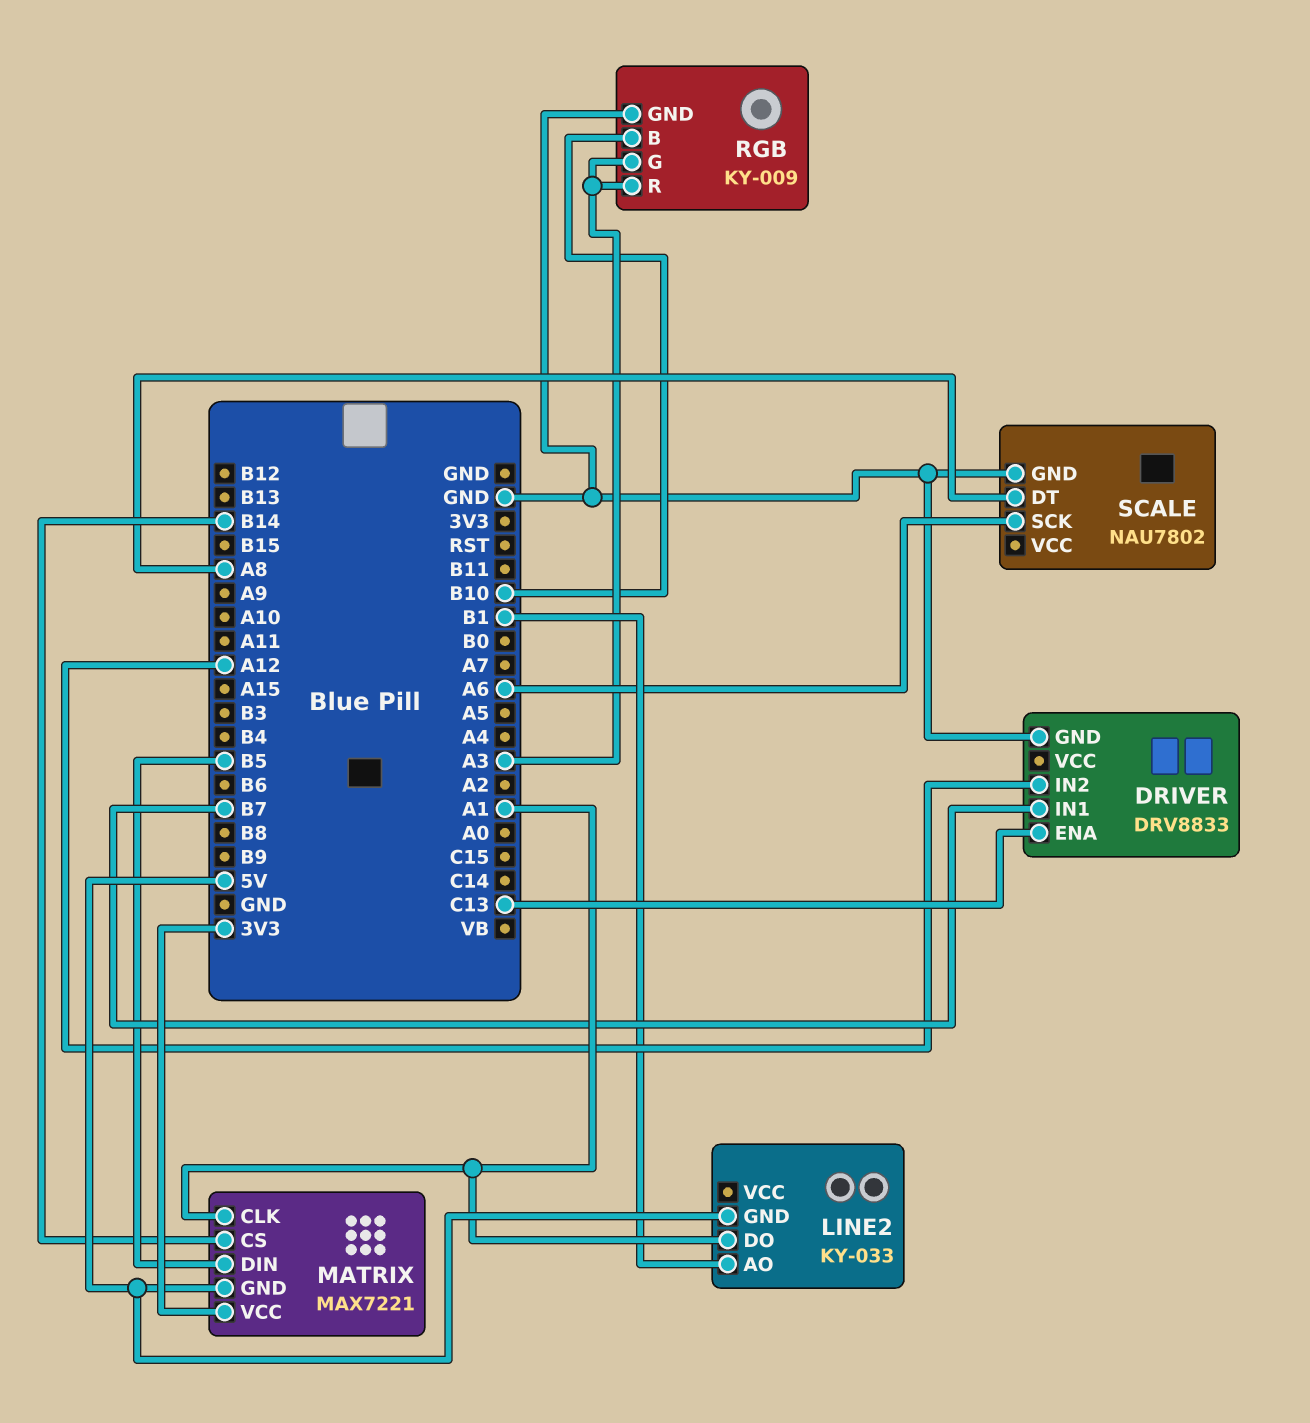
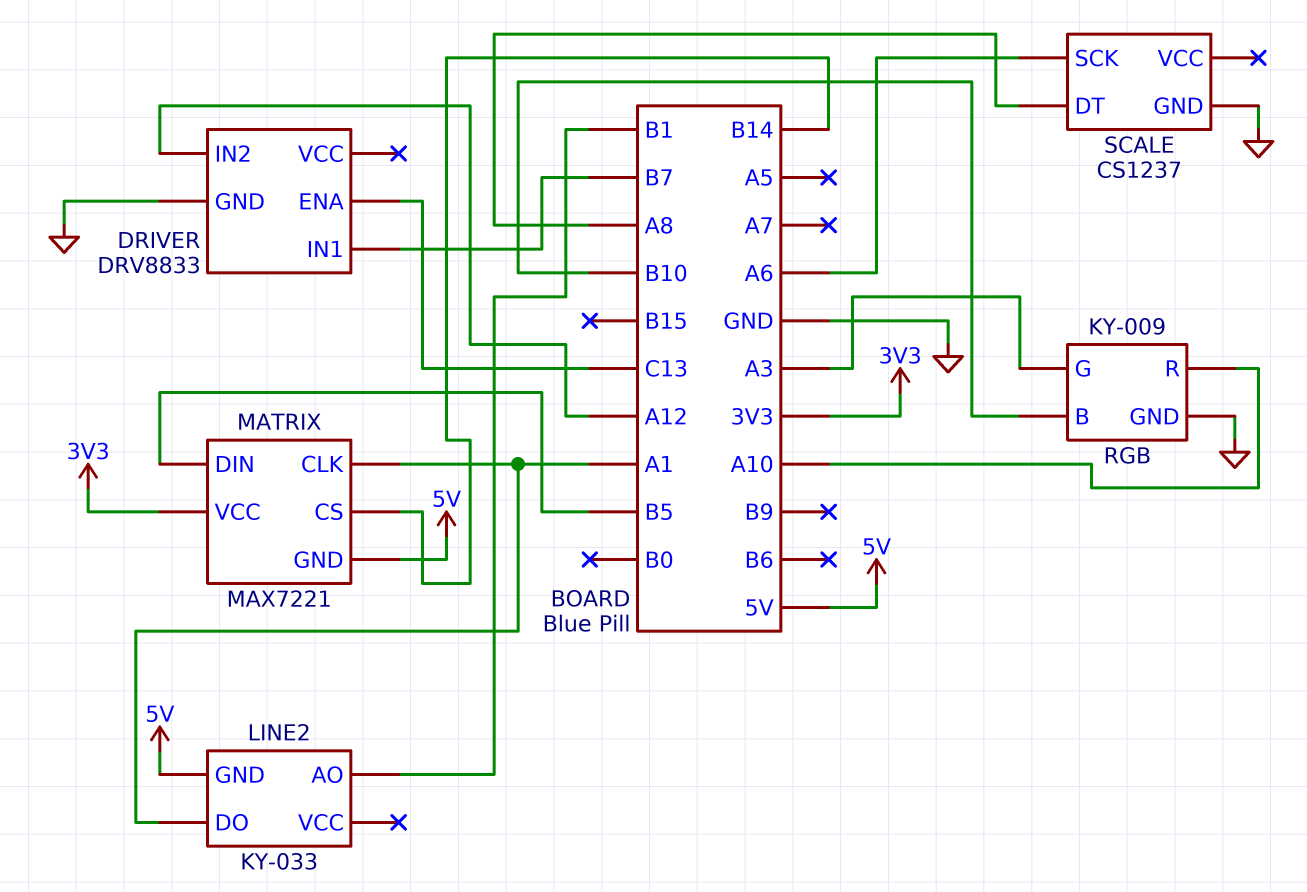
RGB pin R: A3 -> A10
SCALE: NAU7802 -> CS1237

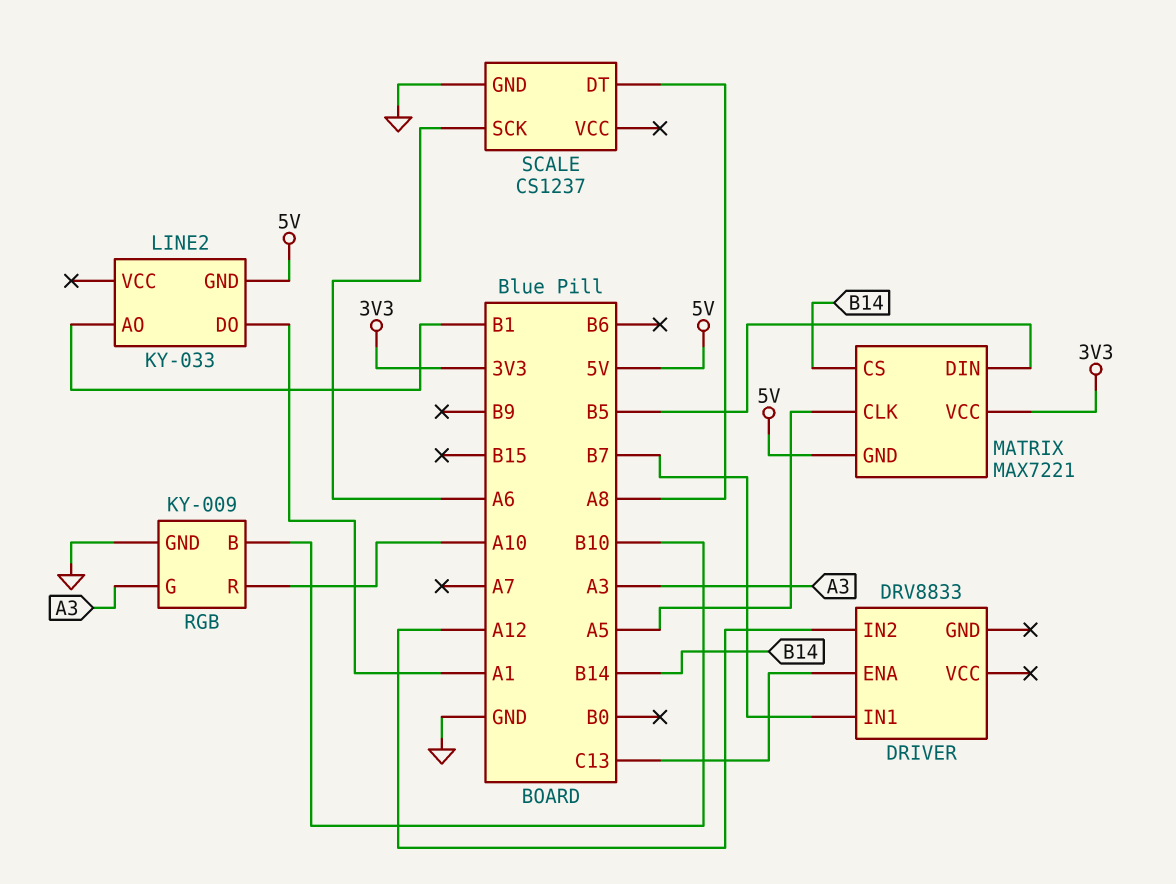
DRIVER pin GND: GND -> none
MATRIX pin CLK: A1 -> A5

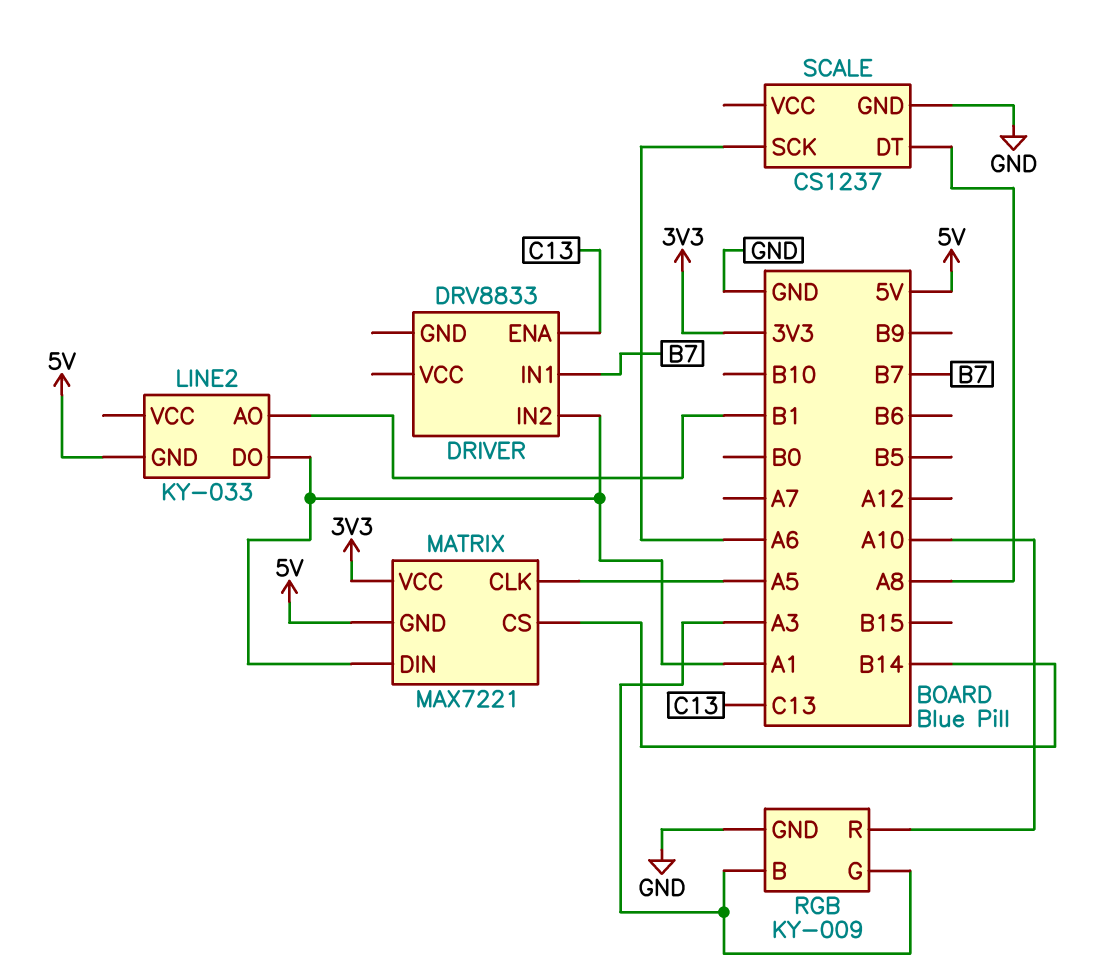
DRIVER pin IN2: A12 -> A1
MATRIX pin DIN: B5 -> A1
RGB pin B: B10 -> A3

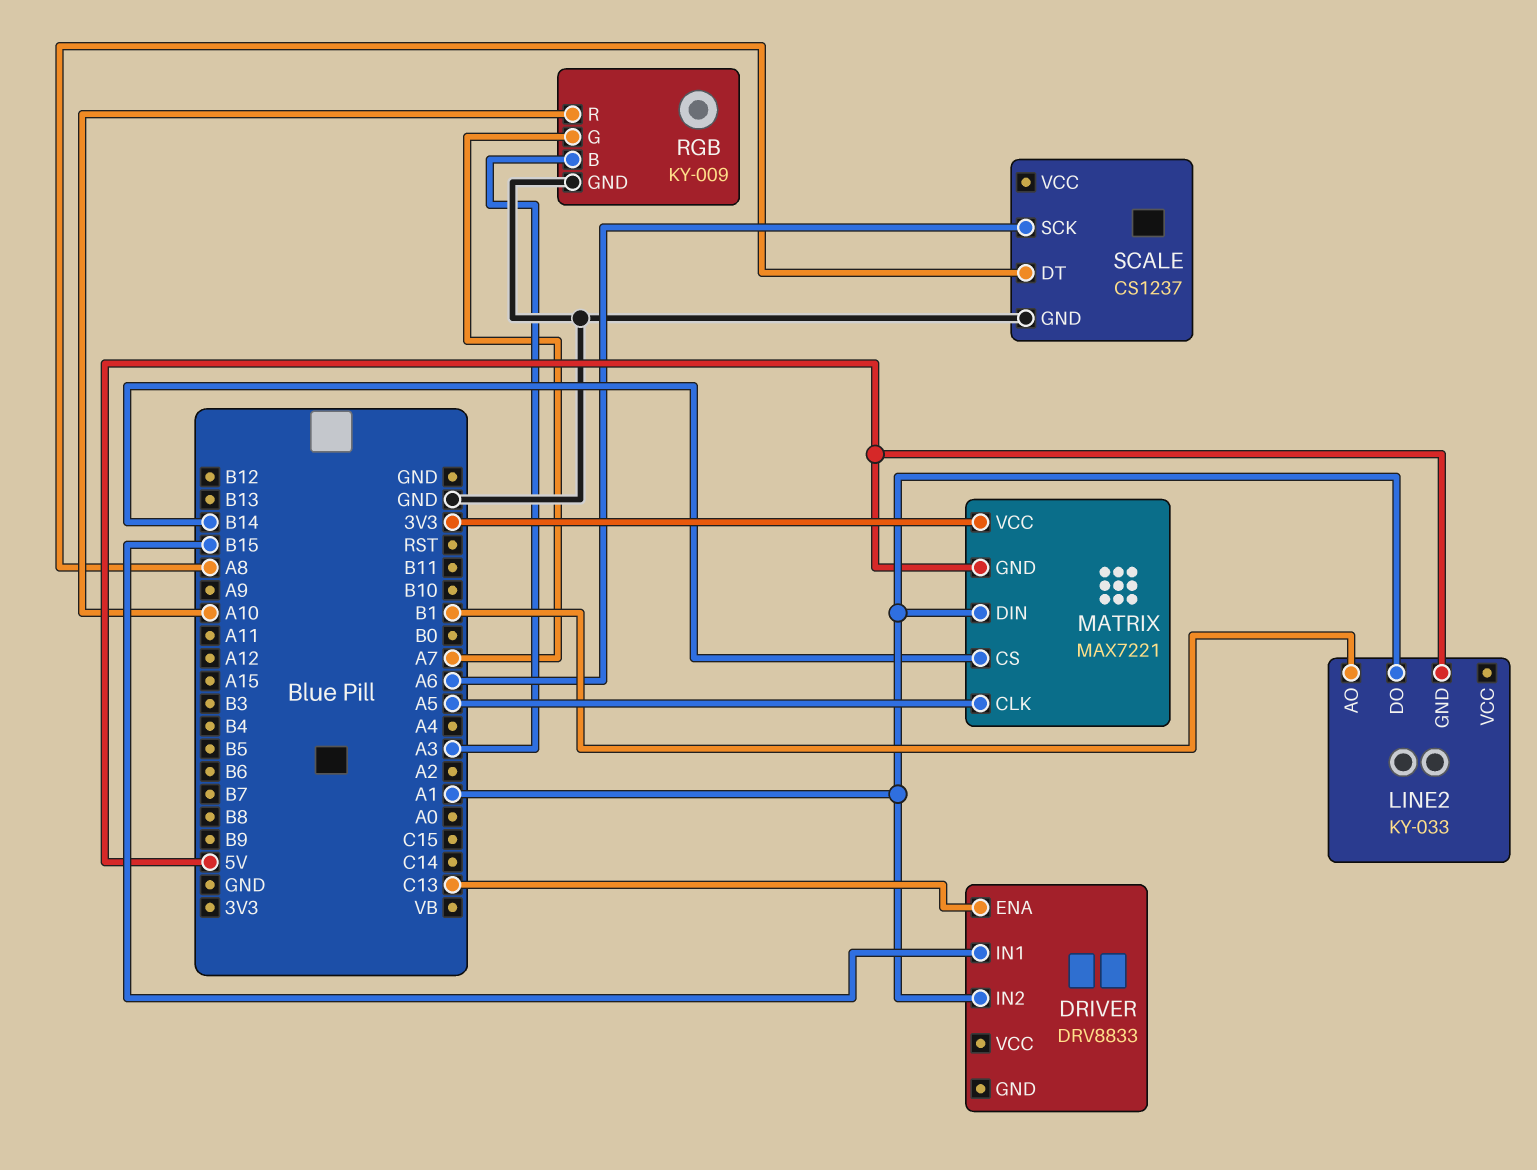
DRIVER pin IN1: B7 -> B15
RGB pin G: A3 -> A7

